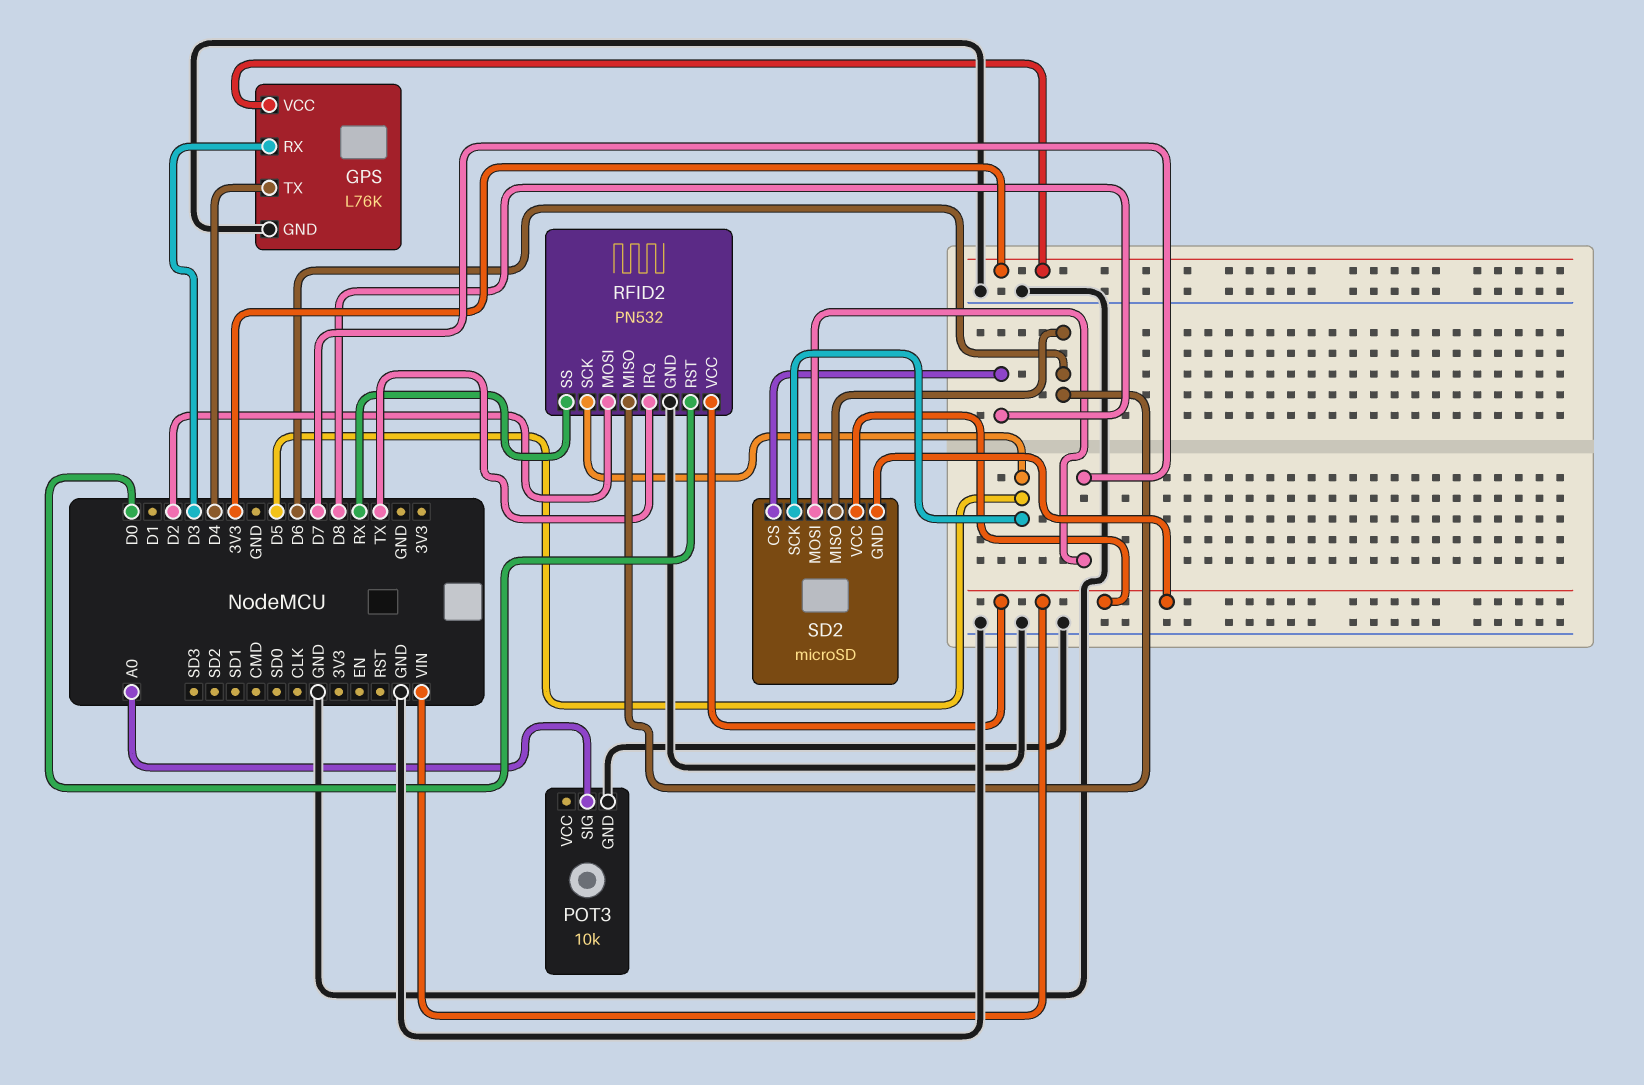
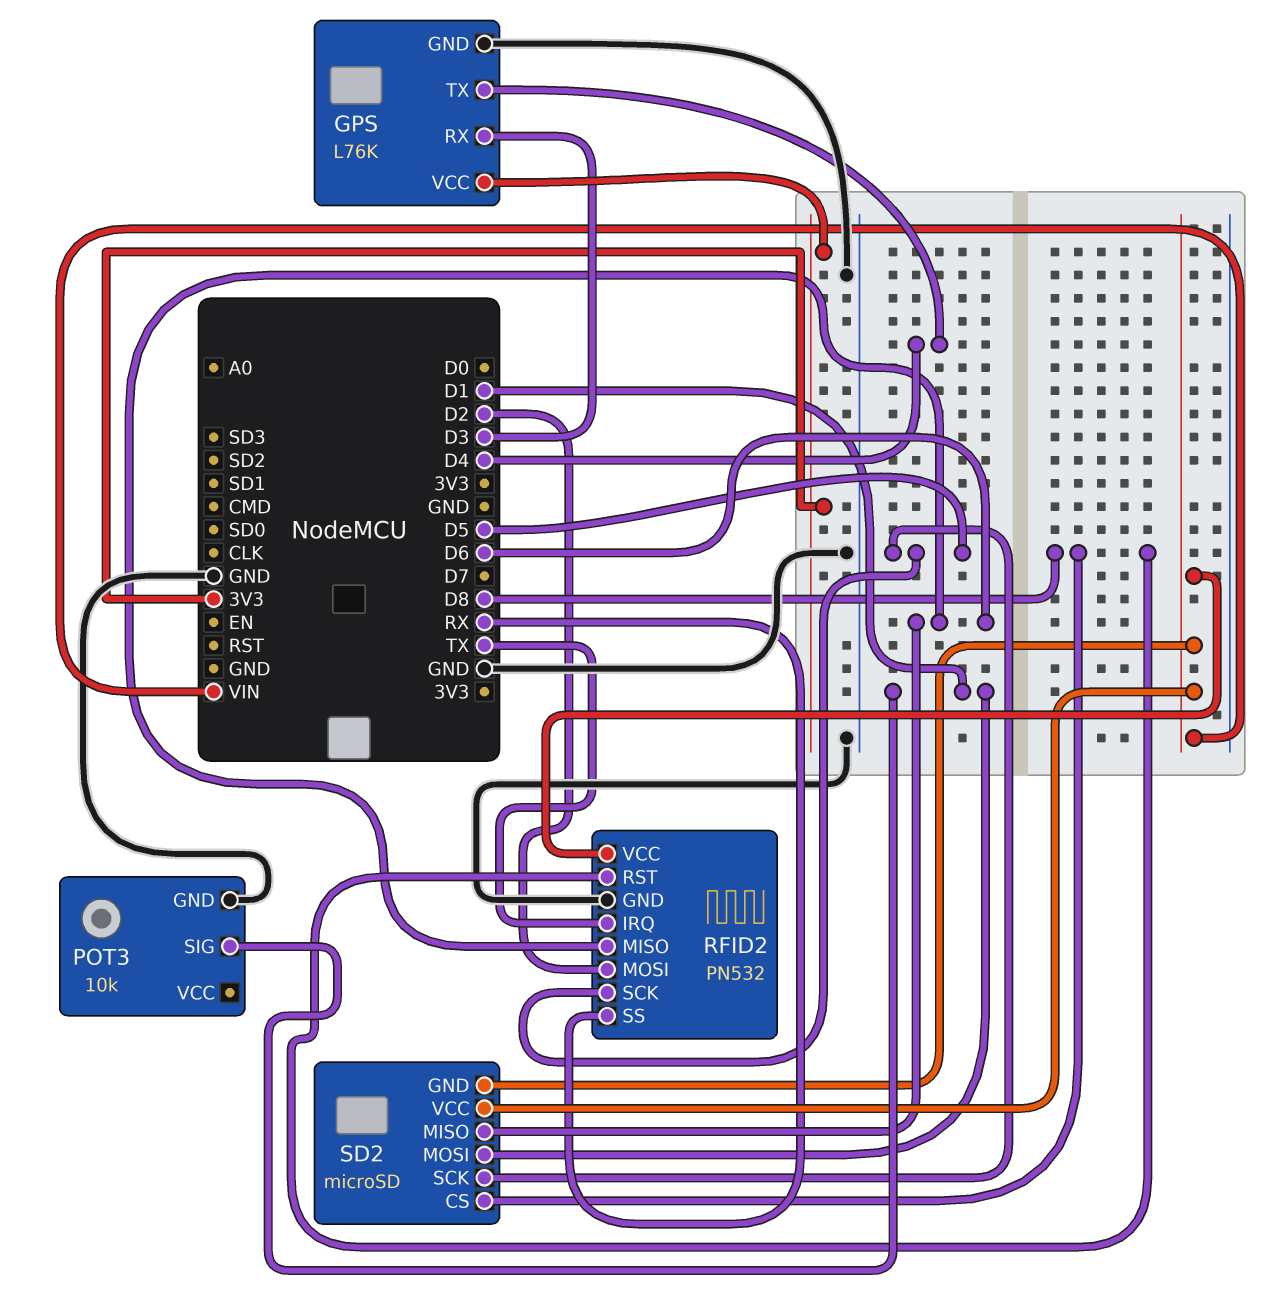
POT3 pin SIG: A0 -> D1
RFID2 pin RST: D0 -> D8
SD2 pin MOSI: D7 -> D1

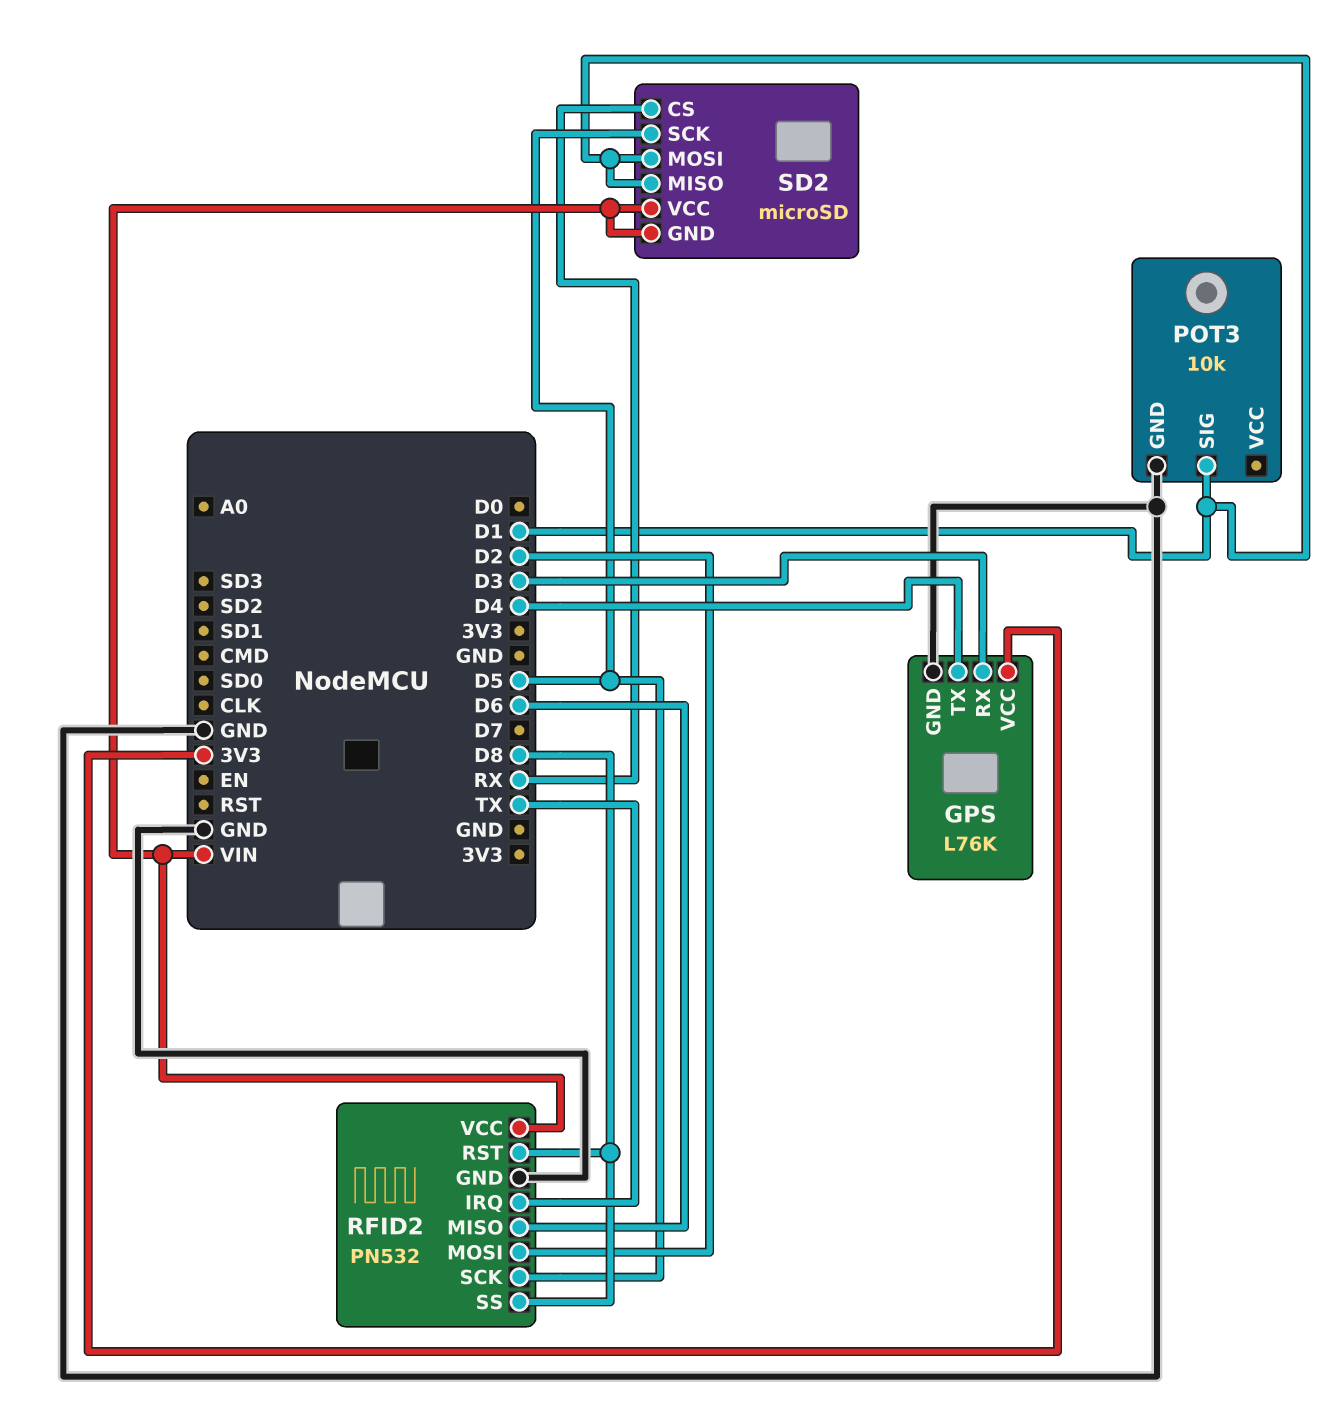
RFID2 pin SS: RX -> D8
SD2 pin CS: D8 -> RX
SD2 pin MISO: D6 -> D1

